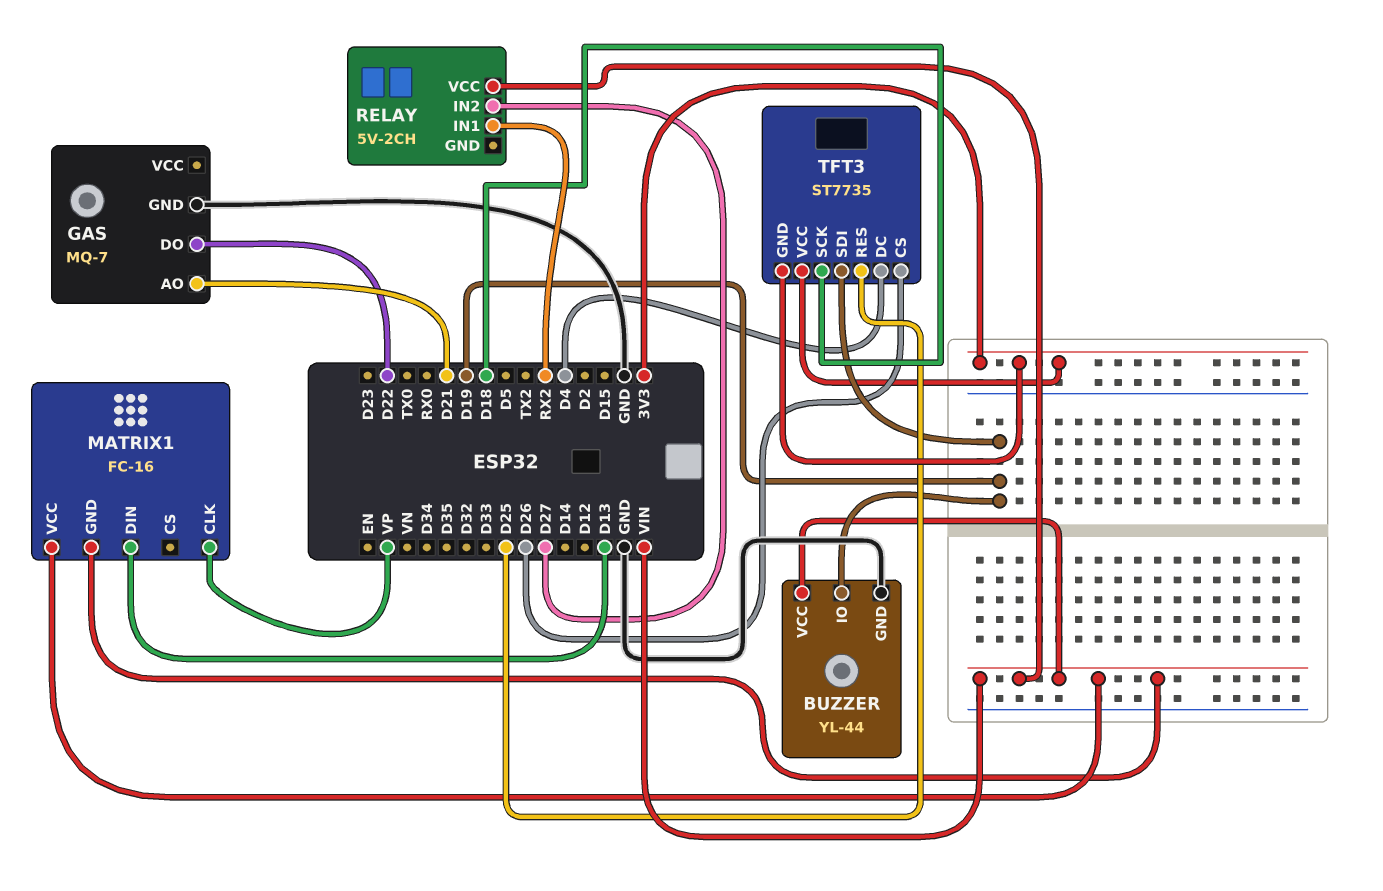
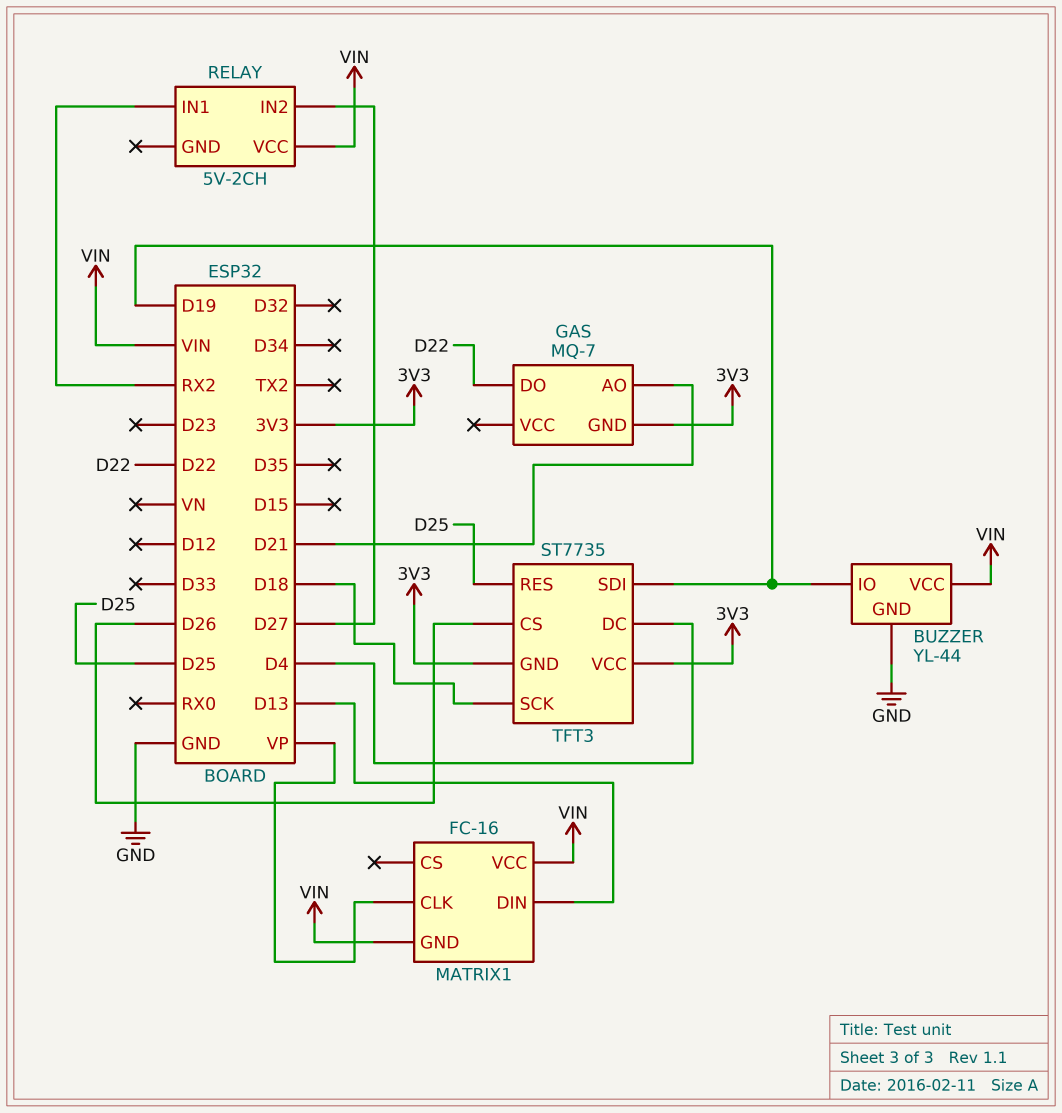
GAS pin GND: GND -> 3V3

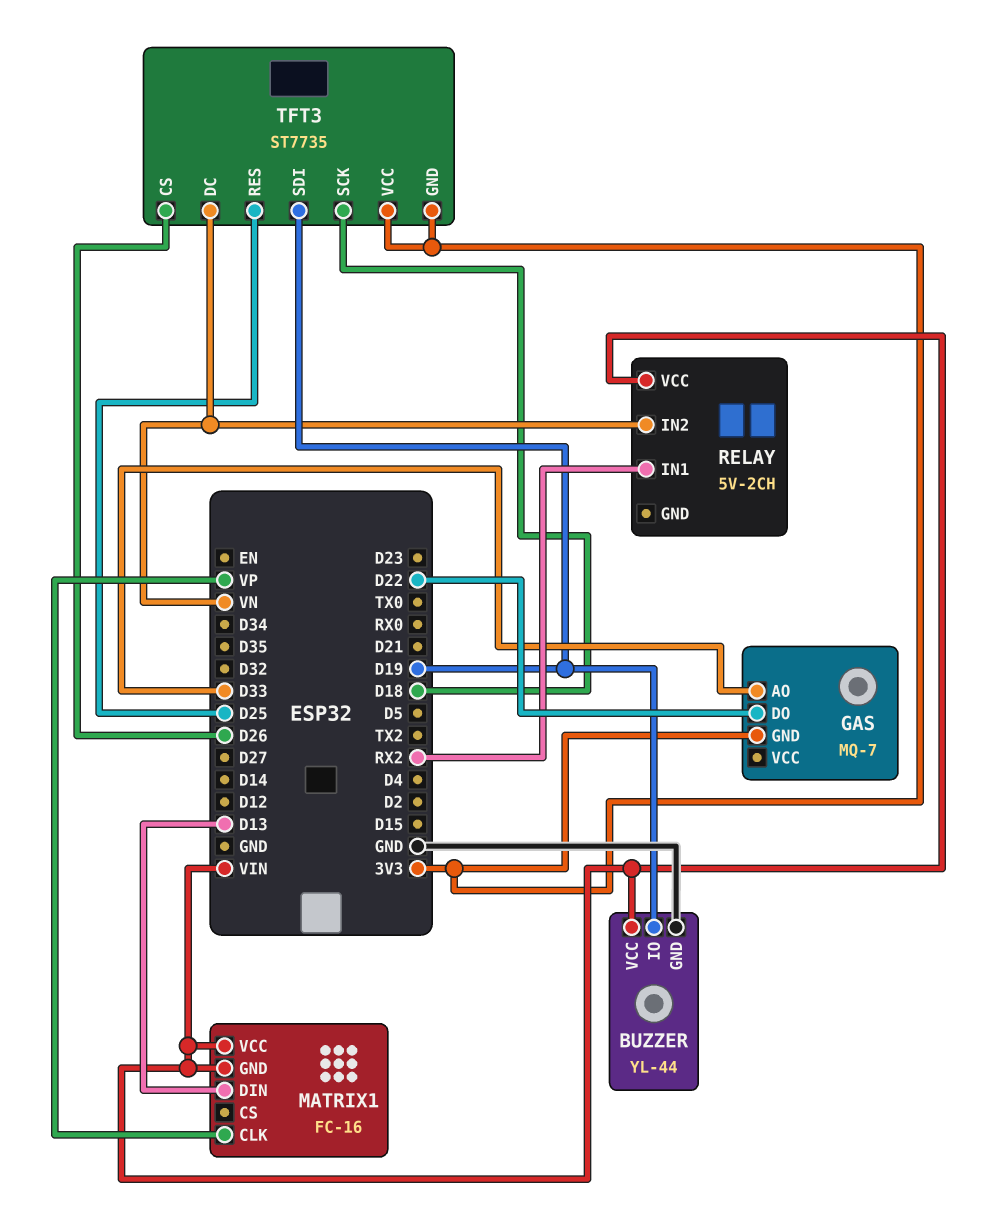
GAS pin AO: D21 -> D33
RELAY pin IN2: D27 -> VN
TFT3 pin DC: D4 -> VN

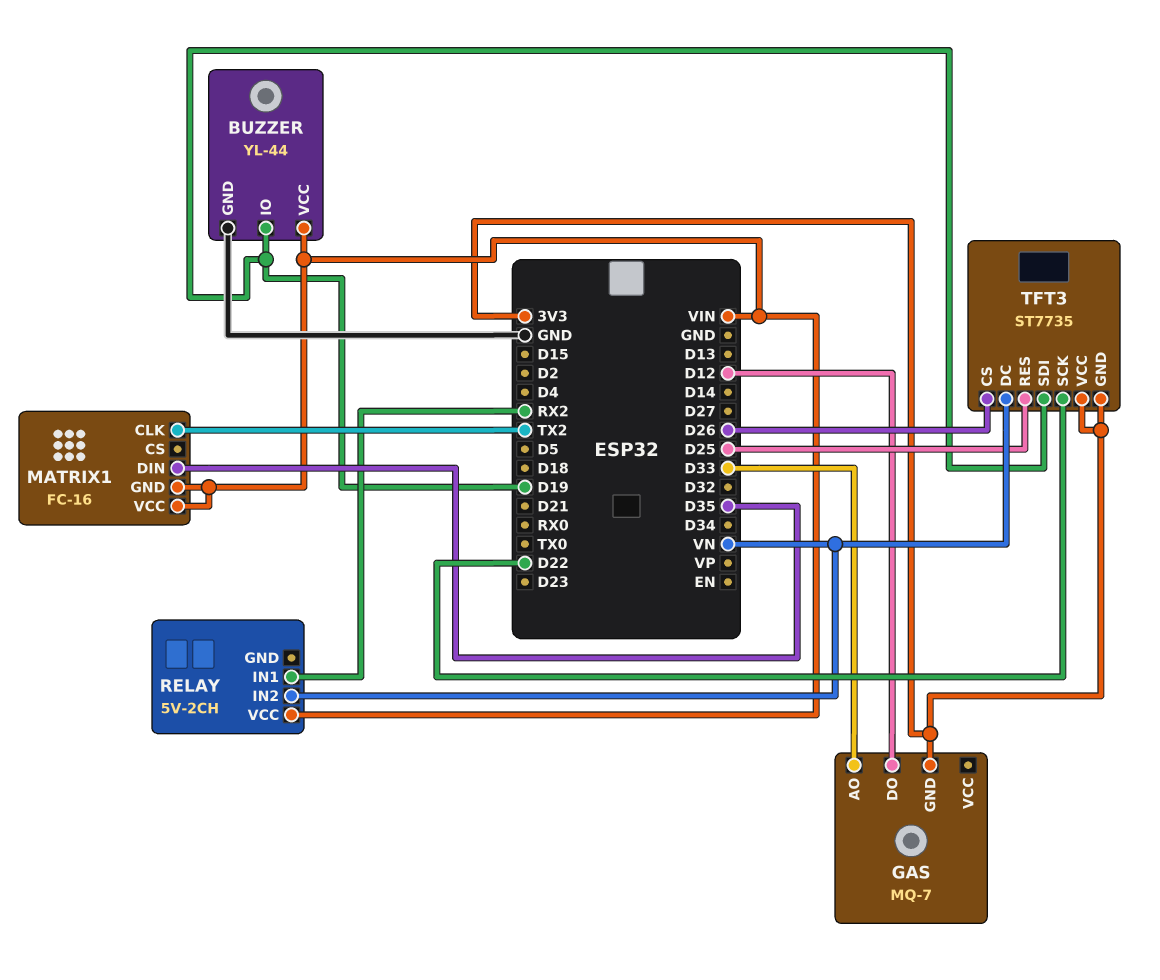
GAS pin DO: D22 -> D12
MATRIX1 pin CLK: VP -> TX2
MATRIX1 pin DIN: D13 -> D35
TFT3 pin SCK: D18 -> D22

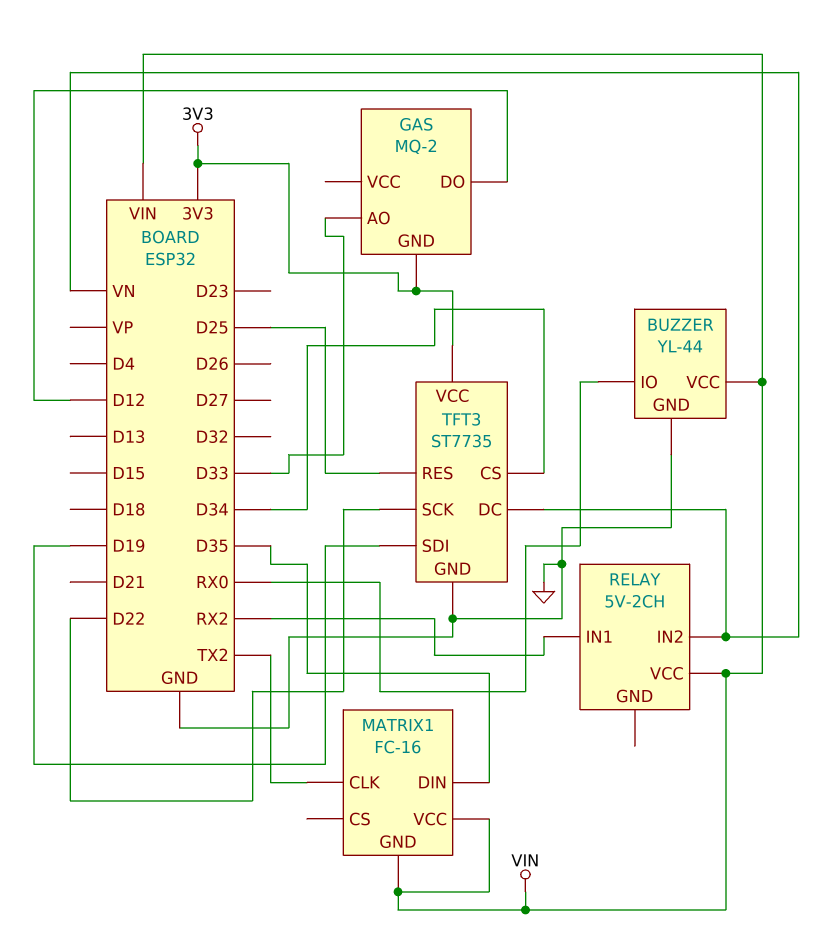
BUZZER pin IO: D19 -> RX0
GAS: MQ-7 -> MQ-2
TFT3 pin CS: D26 -> D34
TFT3 pin GND: 3V3 -> GND

